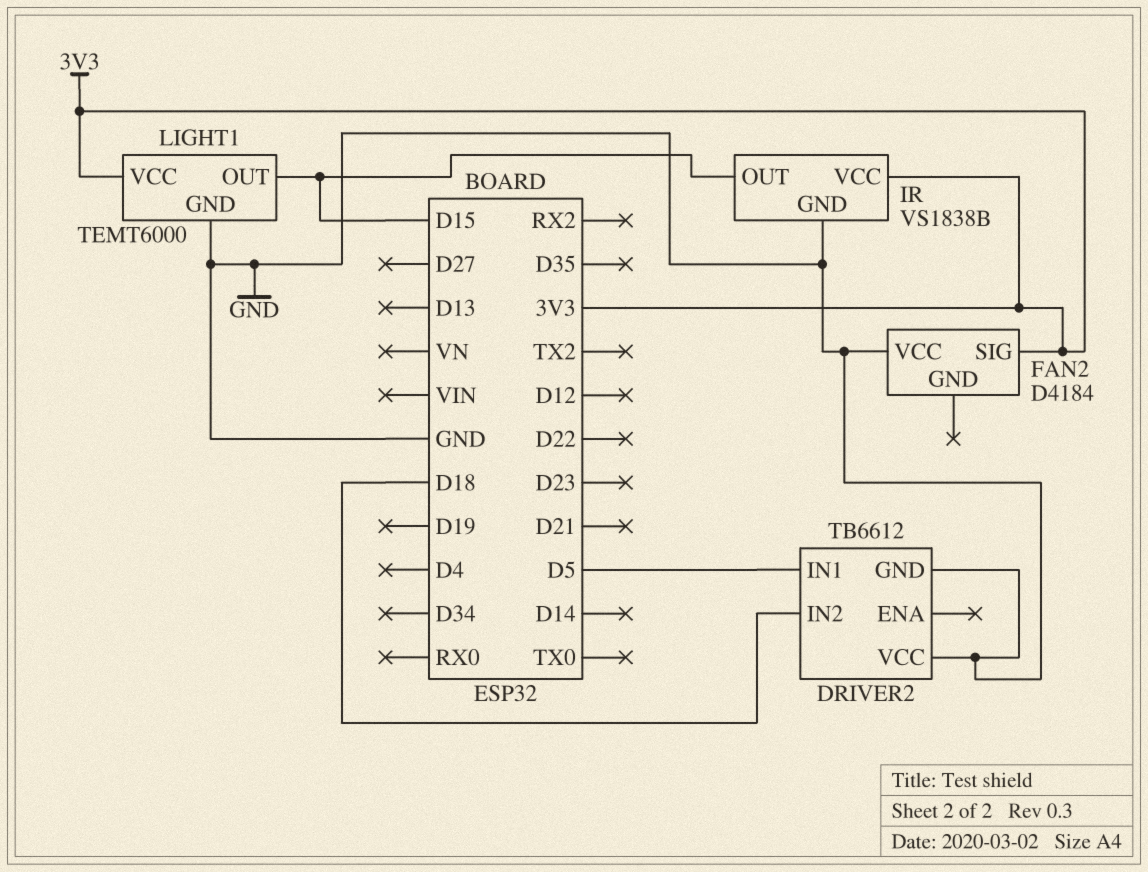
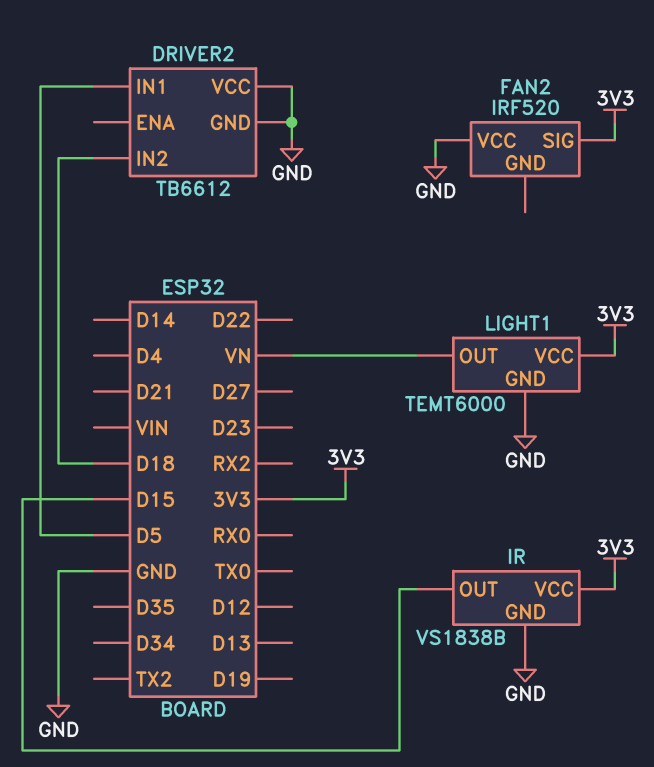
FAN2: D4184 -> IRF520
LIGHT1 pin OUT: D15 -> VN

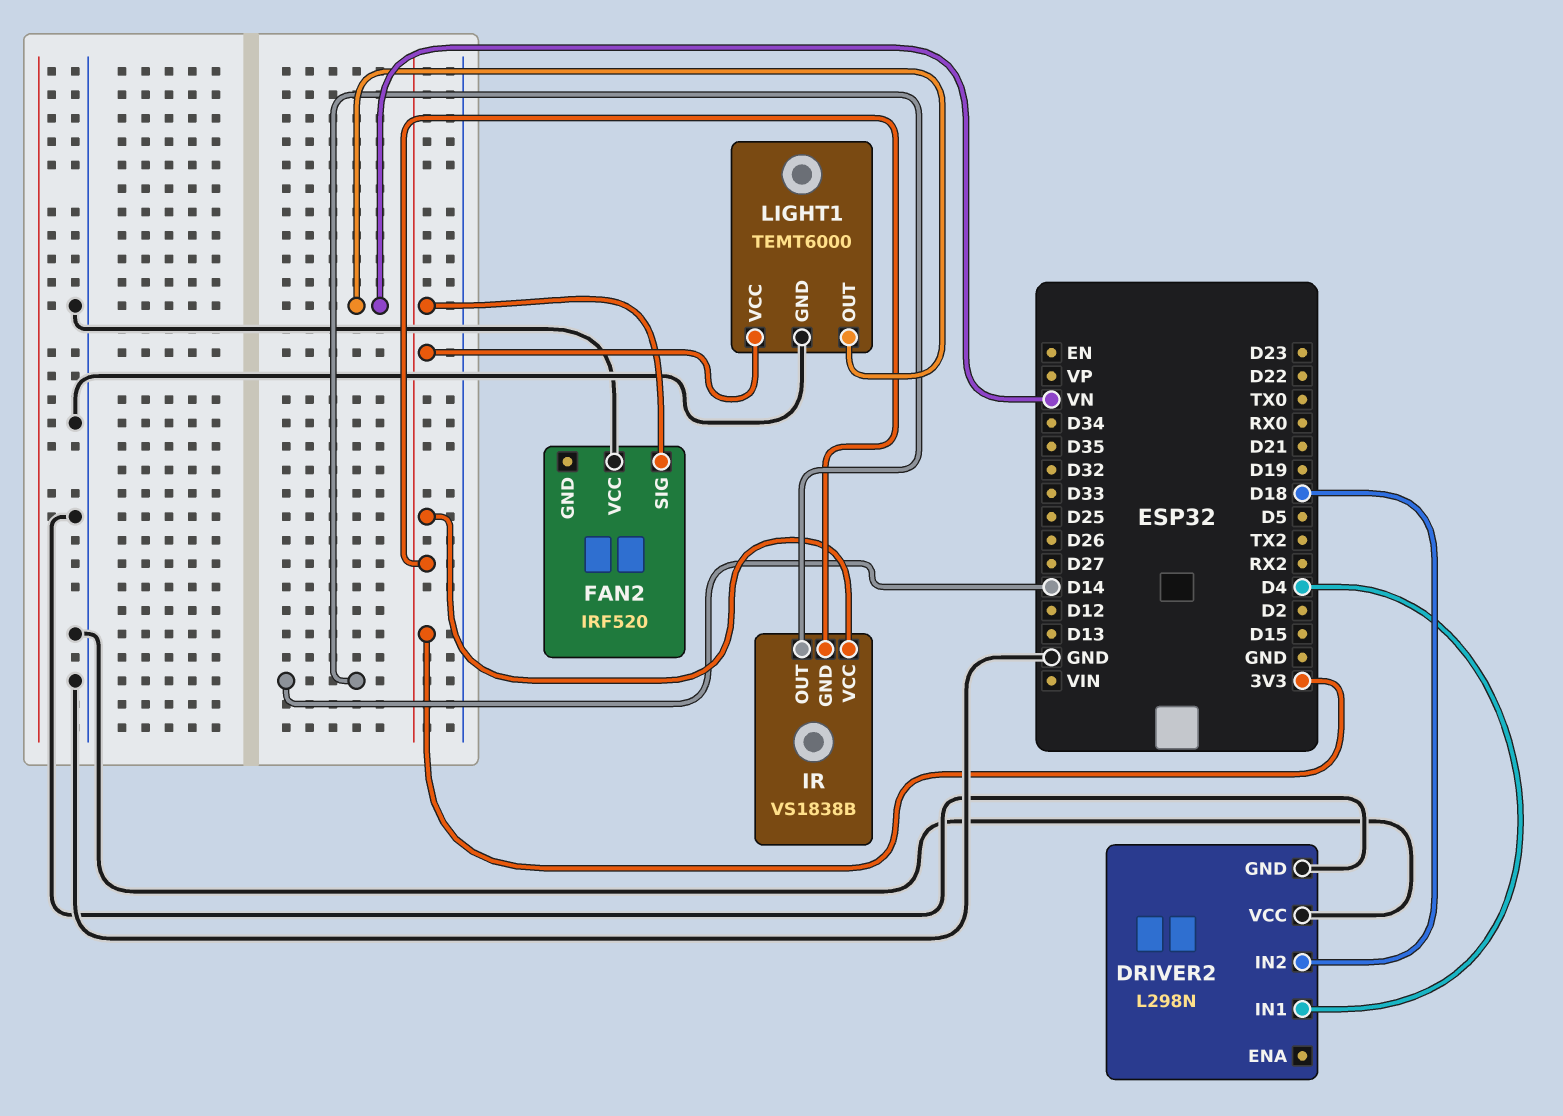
DRIVER2: TB6612 -> L298N
DRIVER2 pin IN1: D5 -> D4
IR pin GND: GND -> 3V3
IR pin OUT: D15 -> D14

